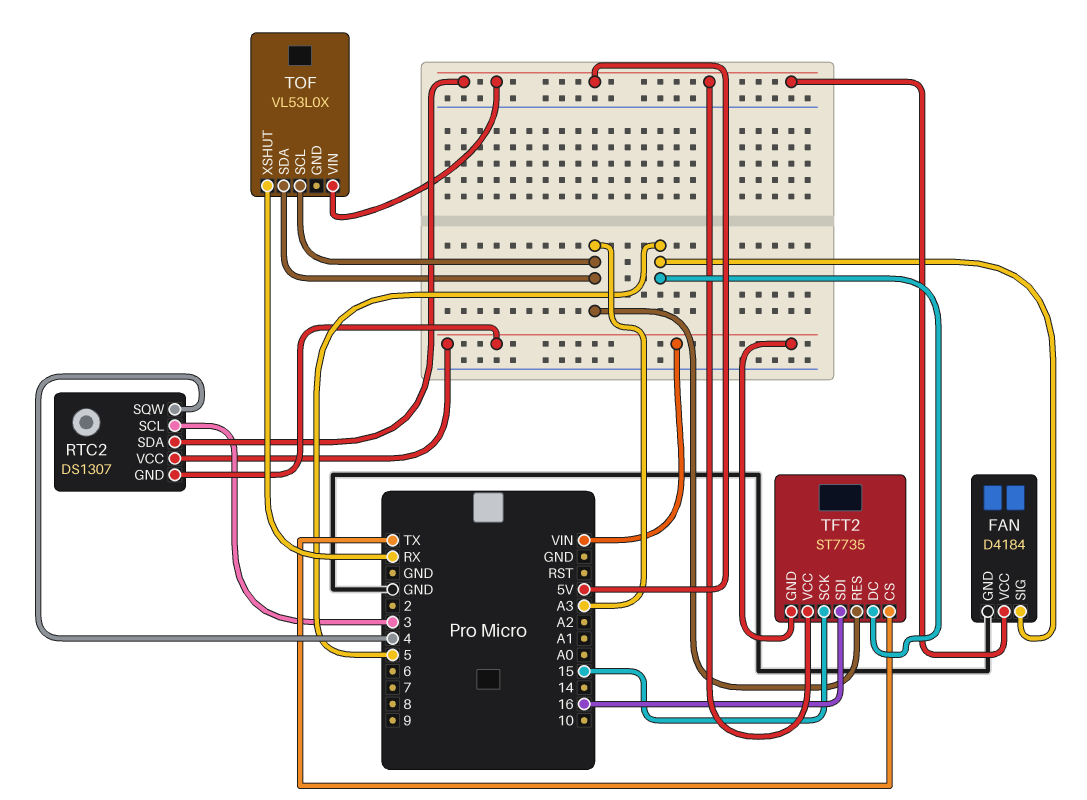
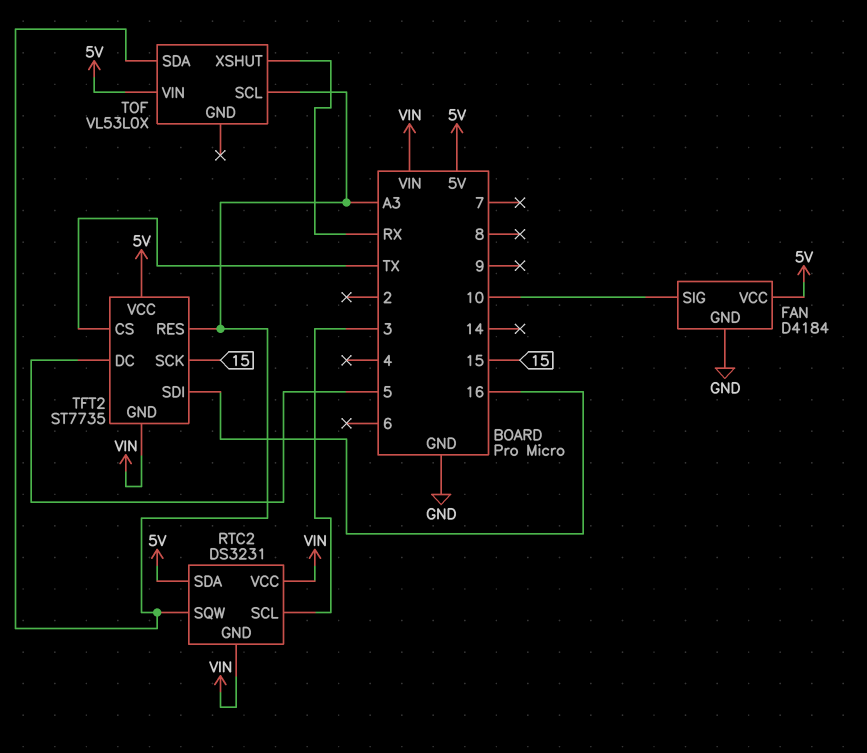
FAN pin SIG: 5 -> 10
RTC2: DS1307 -> DS3231
RTC2 pin SQW: 4 -> A3

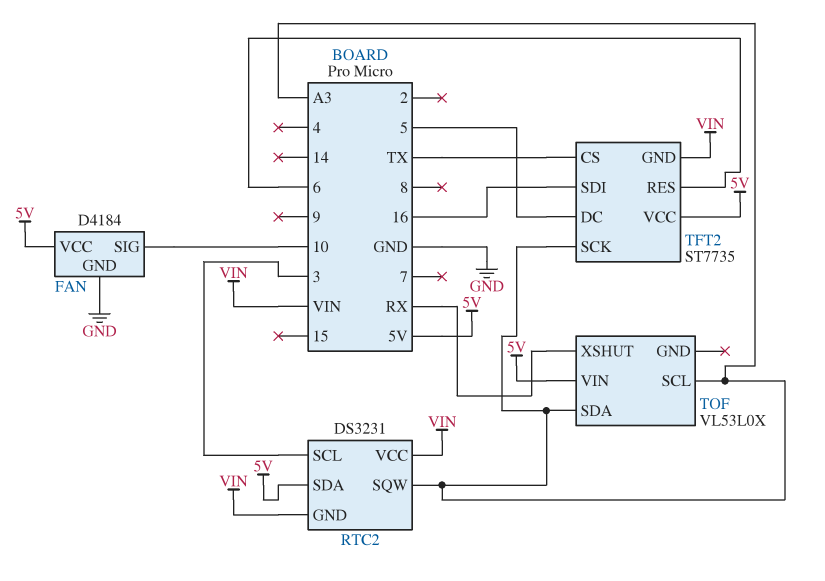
TFT2 pin RES: A3 -> 6
TFT2 pin SCK: 15 -> A3

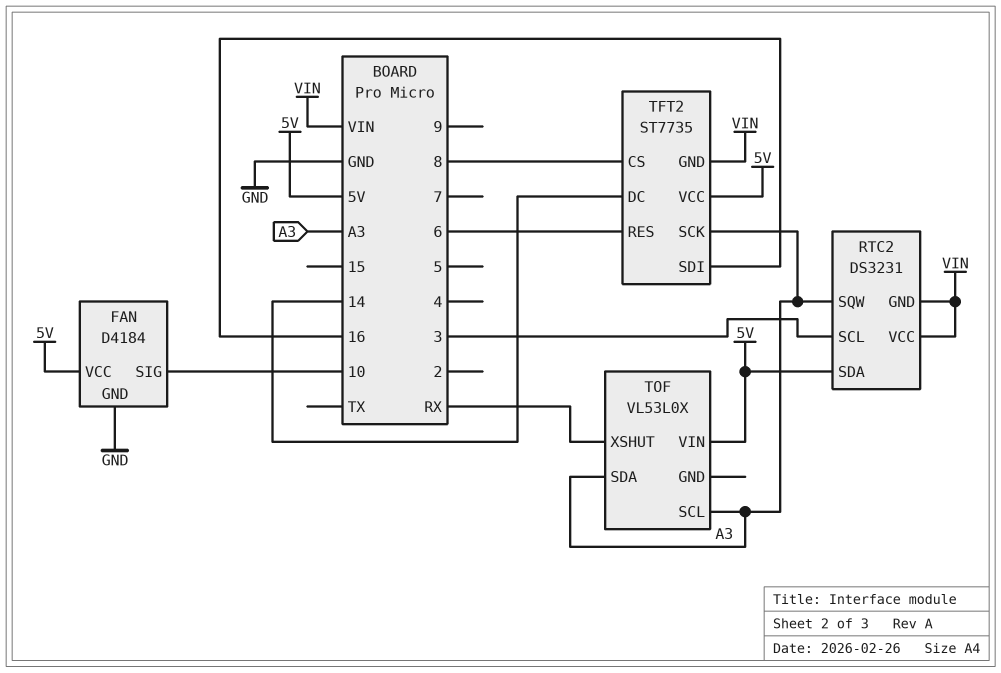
TFT2 pin CS: TX -> 8
TFT2 pin DC: 5 -> 14

